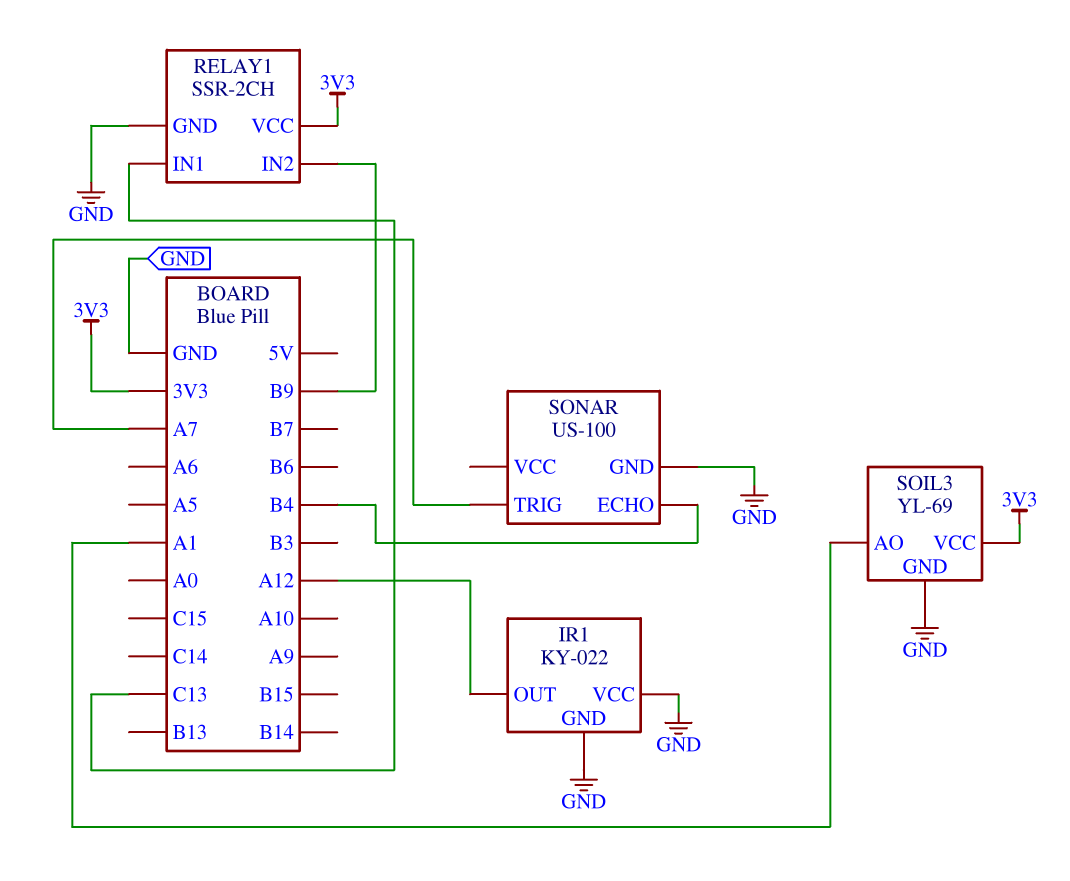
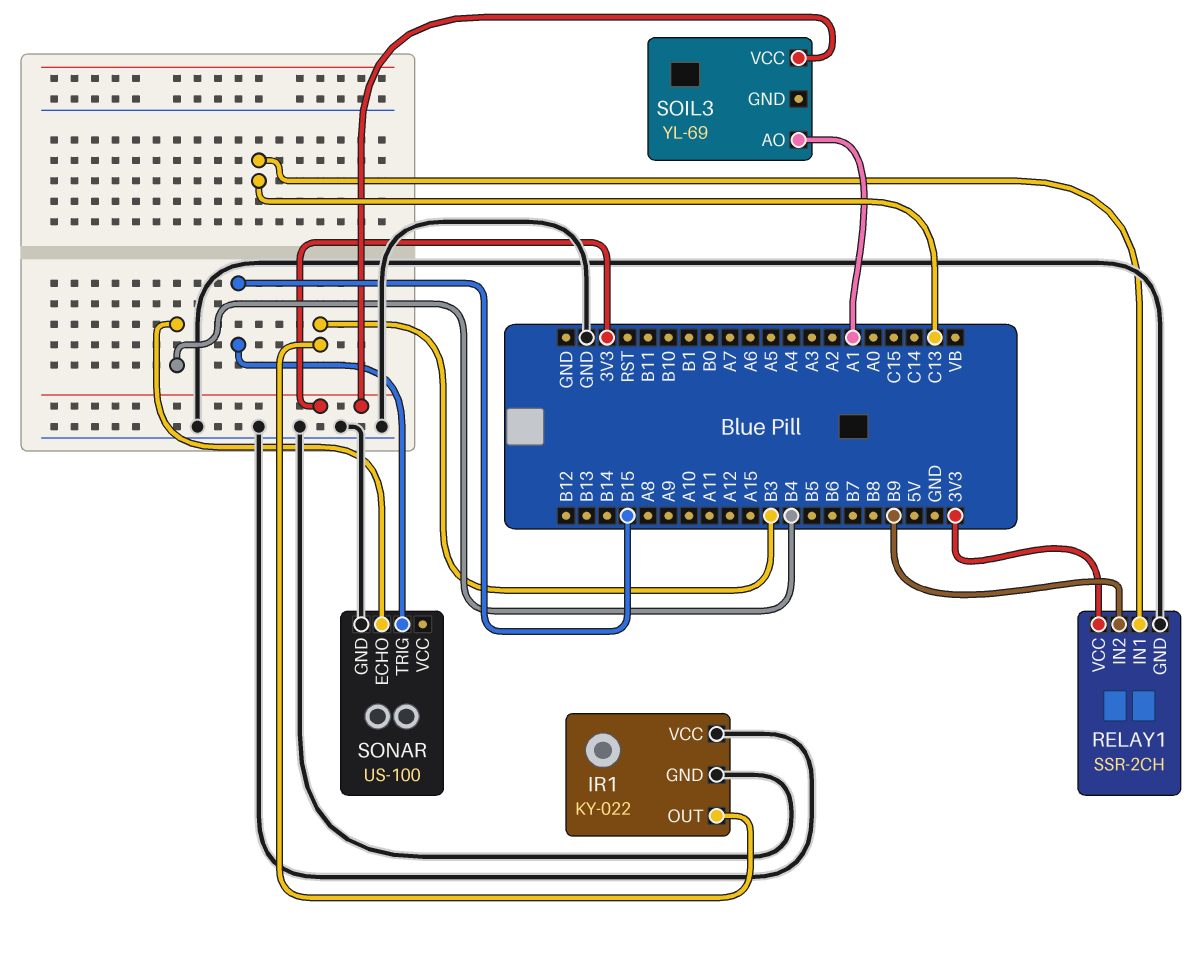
IR1 pin OUT: A12 -> B3
SOIL3 pin GND: GND -> none
SONAR pin TRIG: A7 -> B15

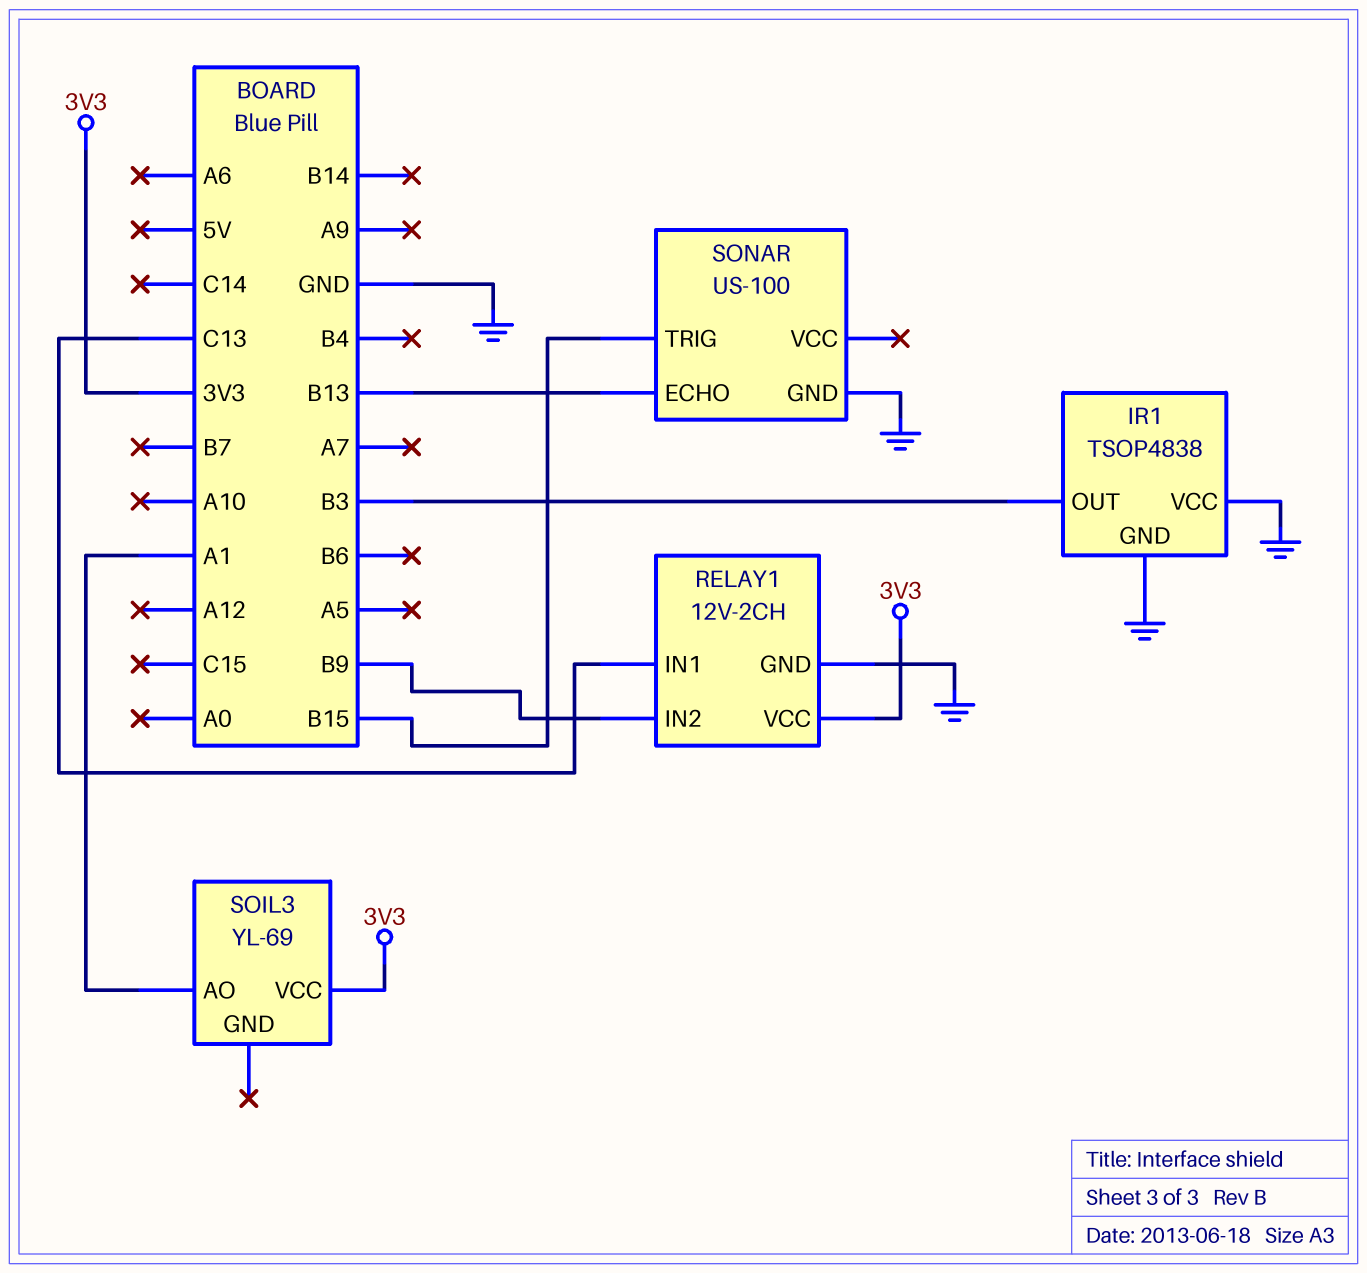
IR1: KY-022 -> TSOP4838
RELAY1: SSR-2CH -> 12V-2CH
SONAR pin ECHO: B4 -> B13

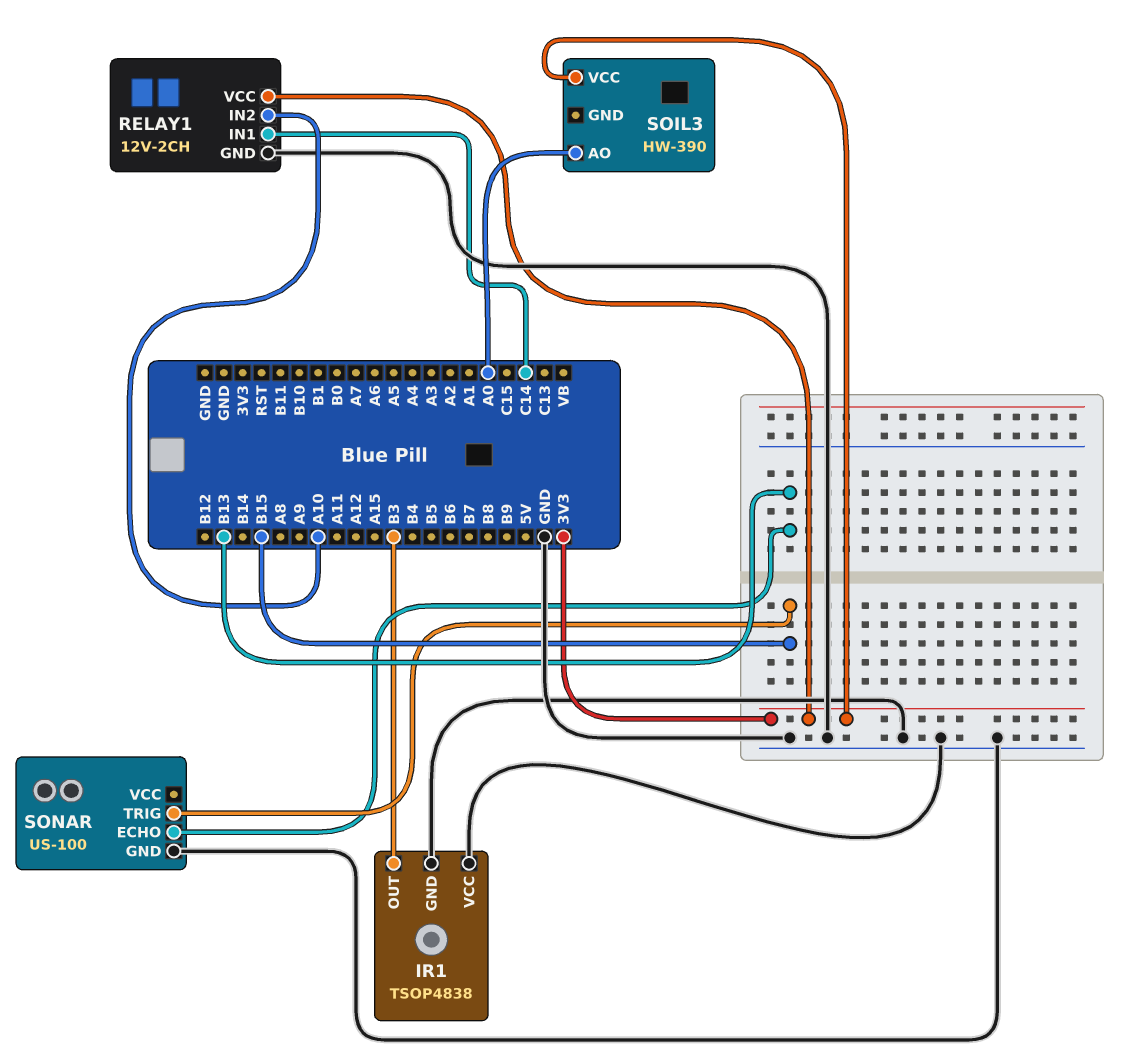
RELAY1 pin IN1: C13 -> C14
RELAY1 pin IN2: B9 -> A10
SOIL3: YL-69 -> HW-390
SOIL3 pin AO: A1 -> A0

